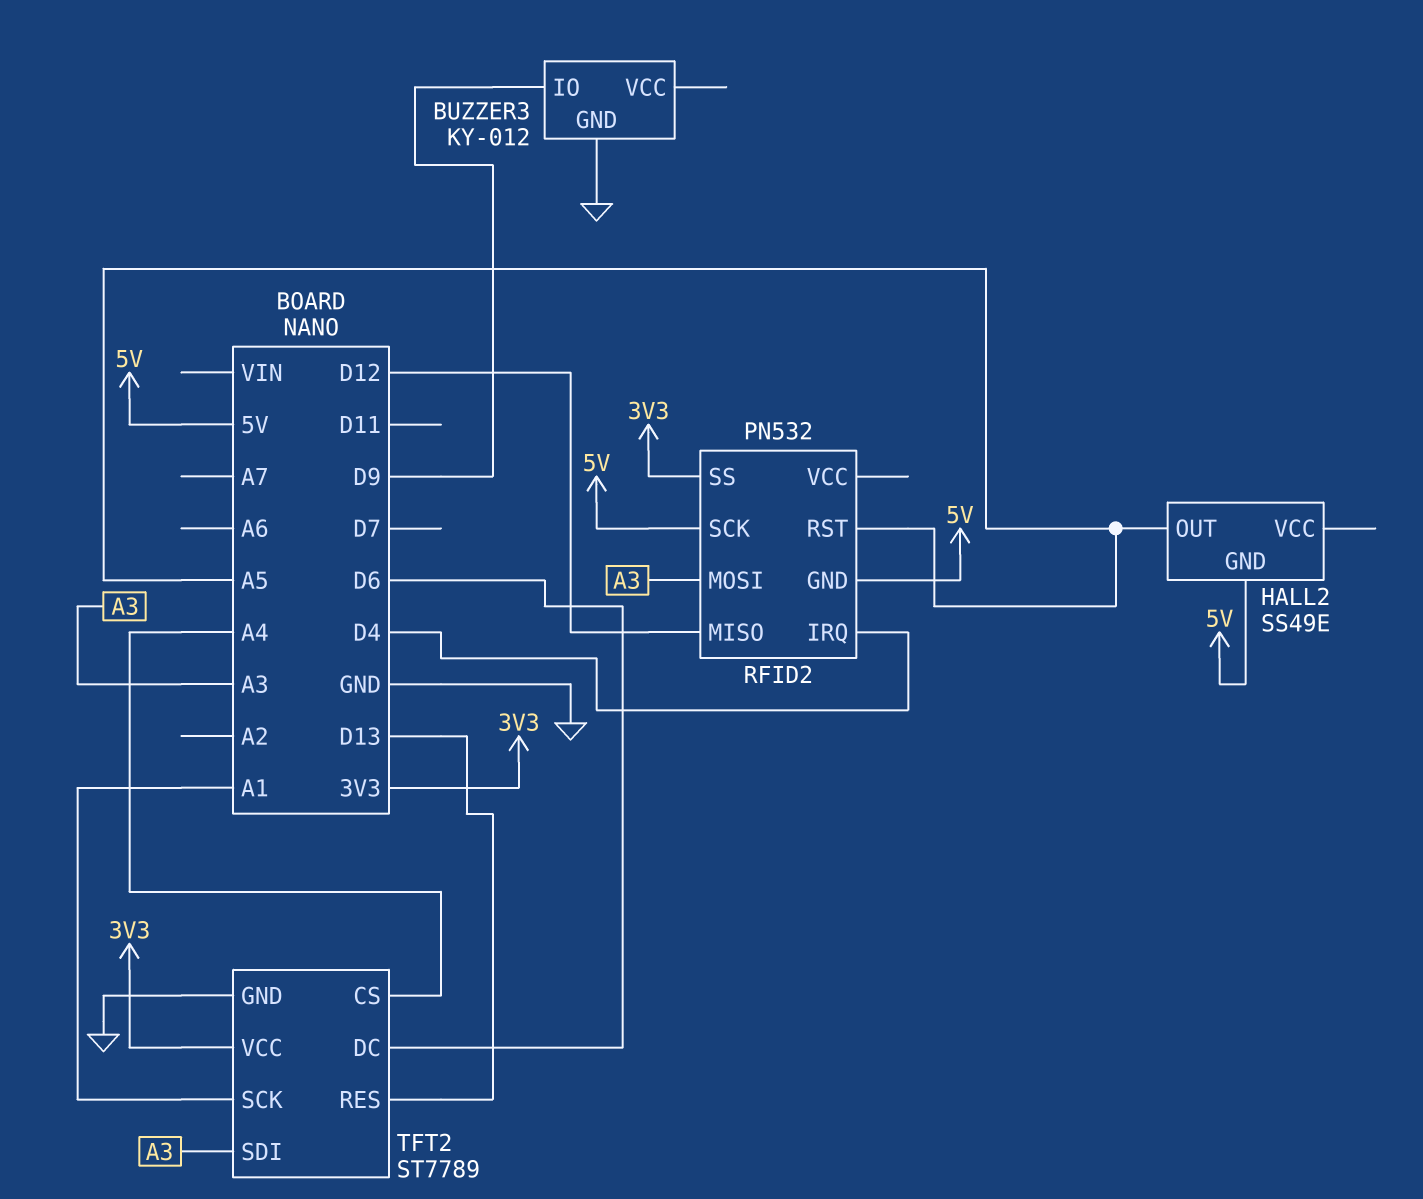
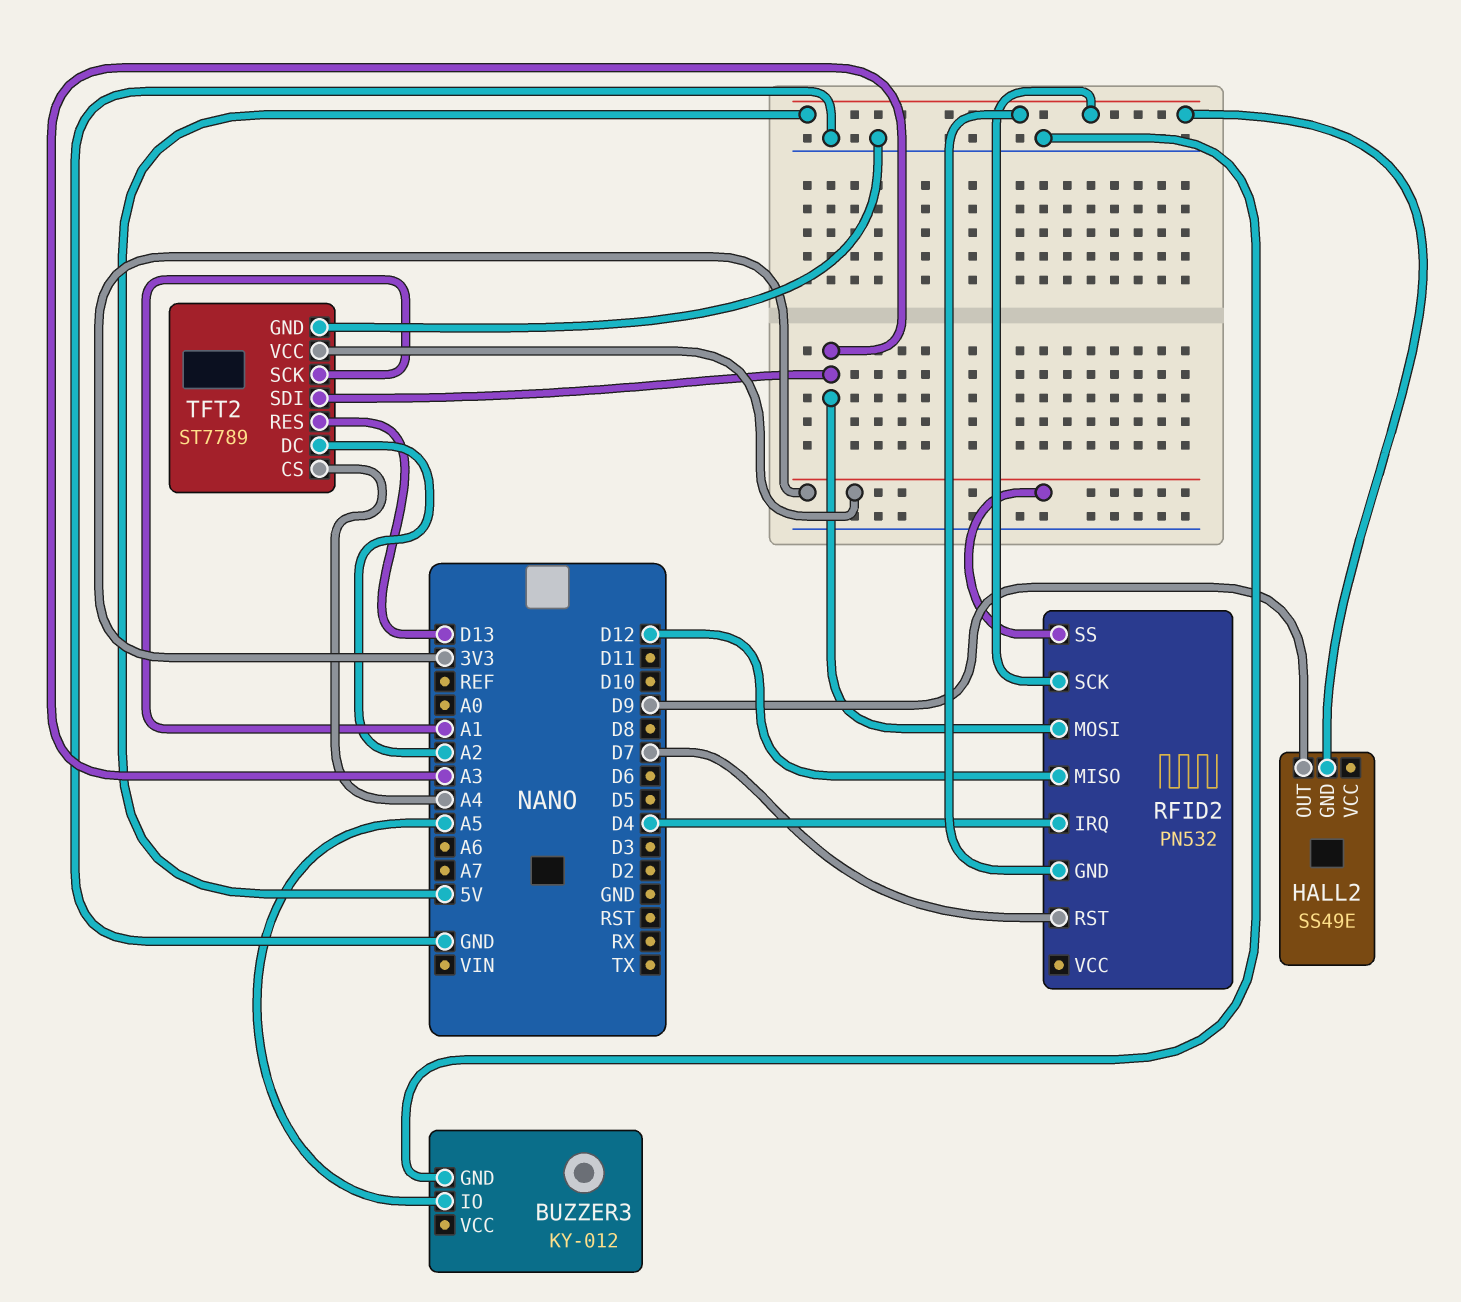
BUZZER3 pin IO: D9 -> A5
HALL2 pin OUT: A5 -> D9
RFID2 pin RST: A5 -> D7
TFT2 pin DC: D6 -> A2

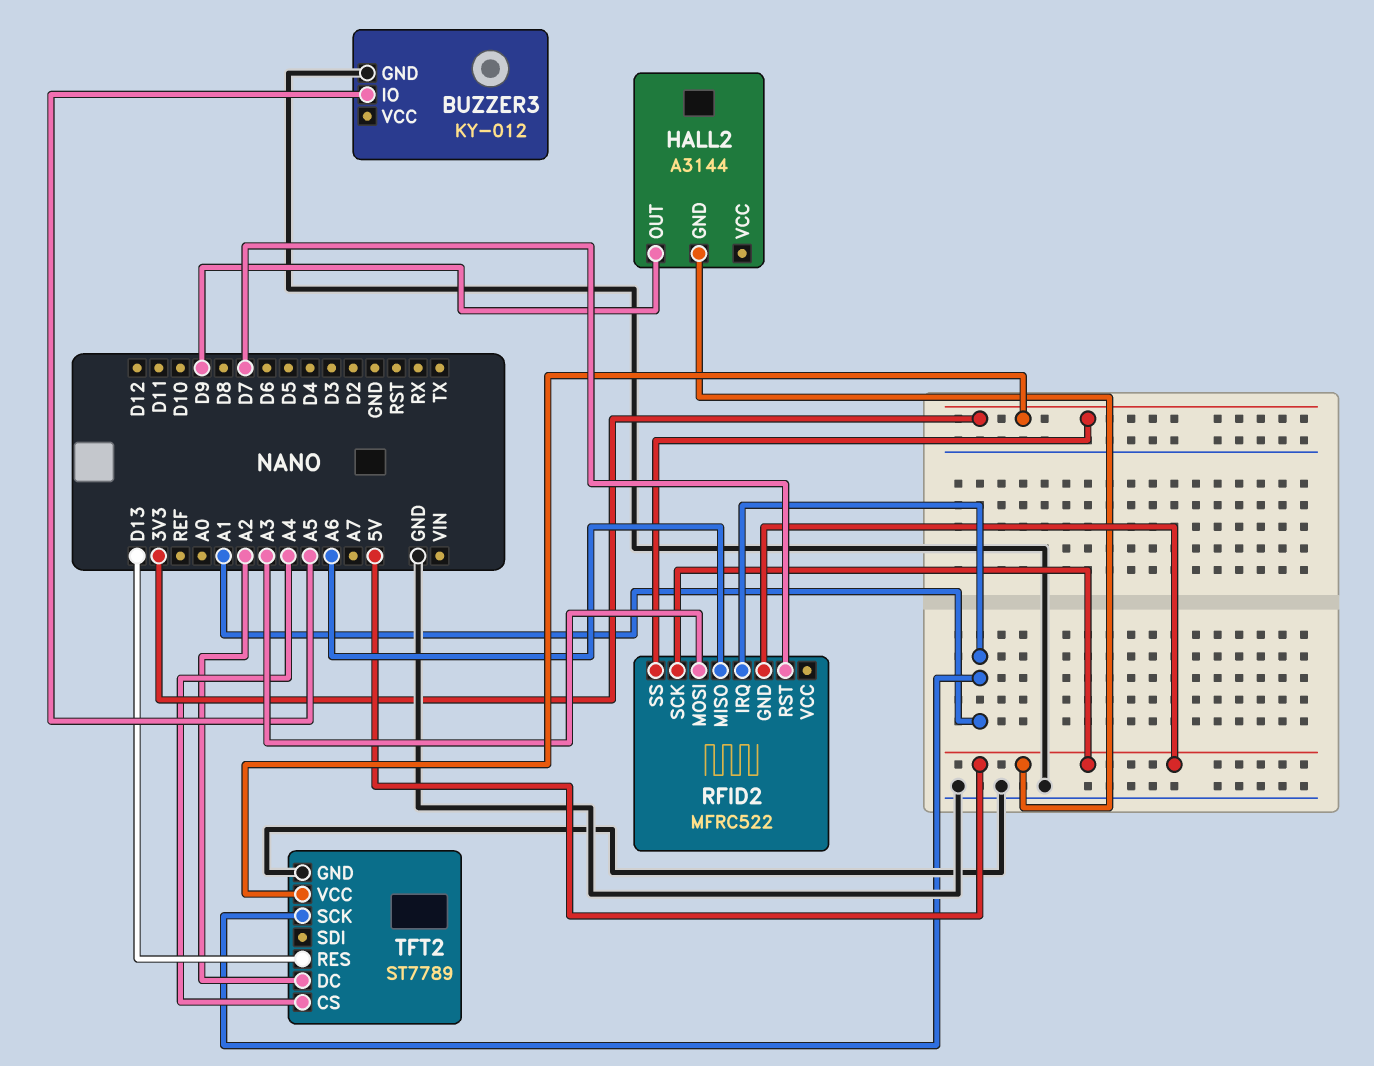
HALL2: SS49E -> A3144
RFID2: PN532 -> MFRC522
RFID2 pin IRQ: D4 -> A1
RFID2 pin MISO: D12 -> A6
TFT2 pin SDI: A3 -> none

